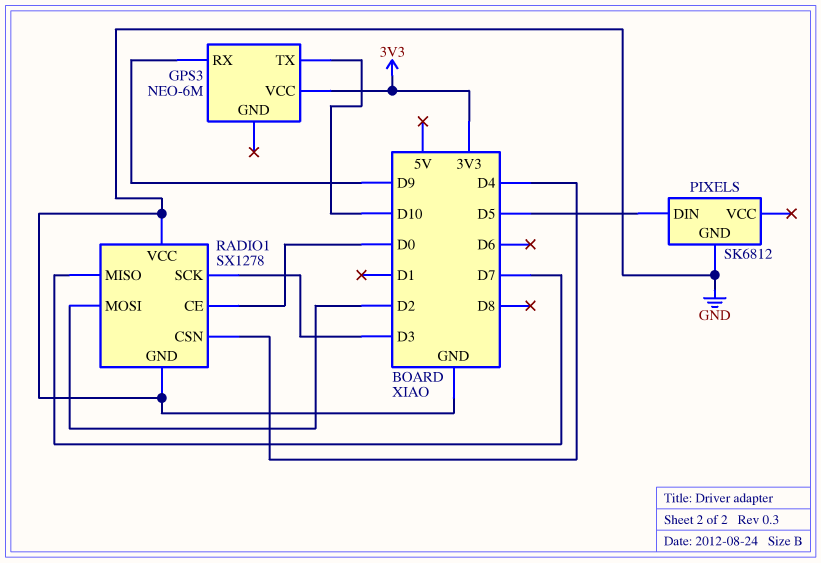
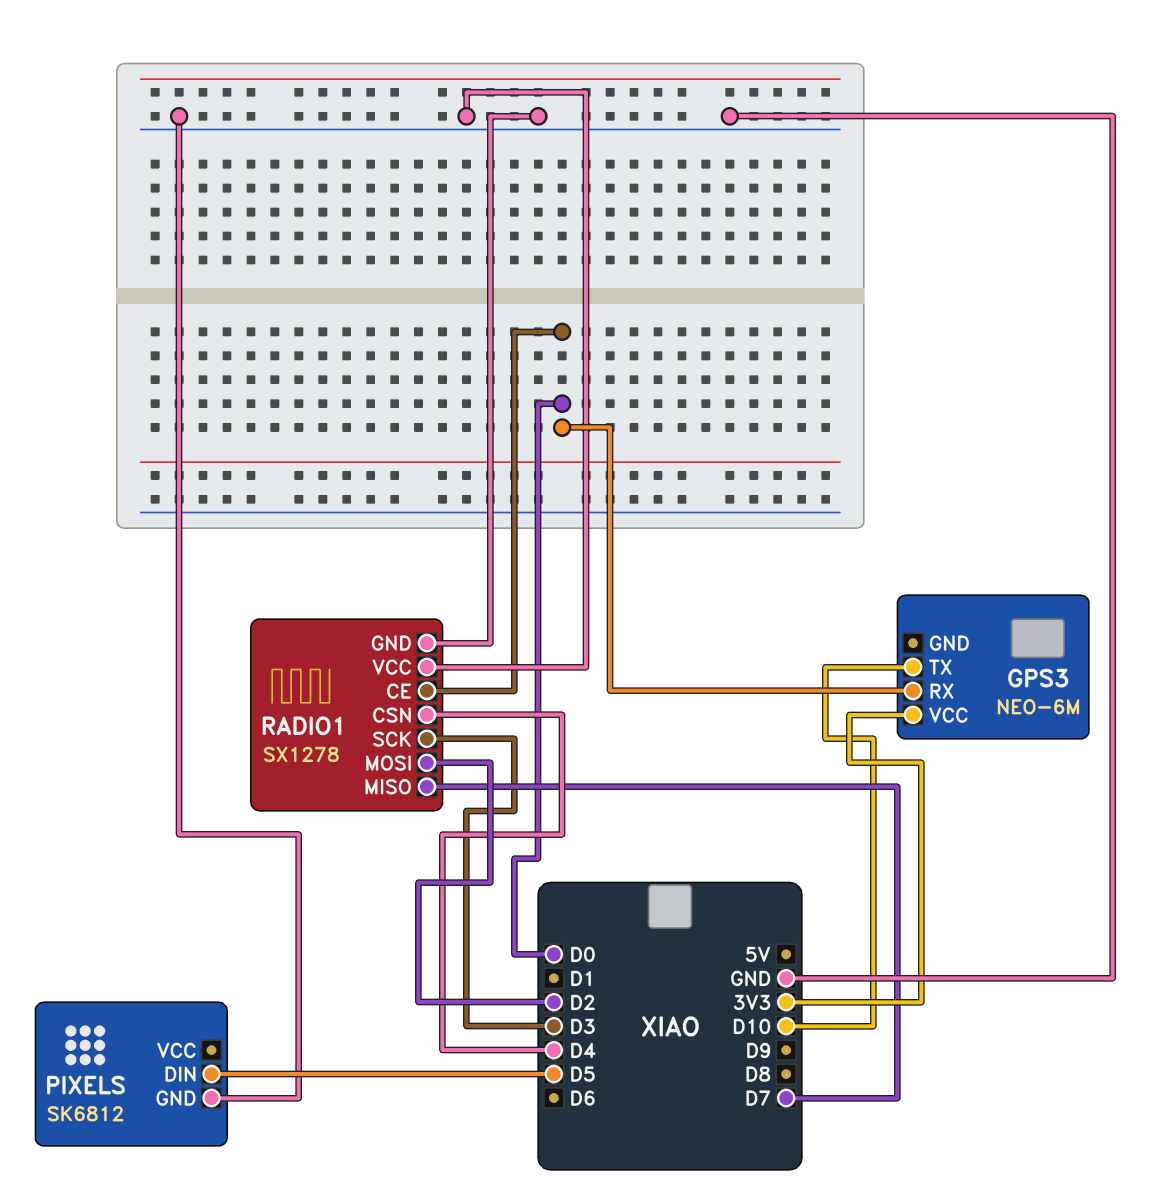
GPS3 pin RX: D9 -> D0

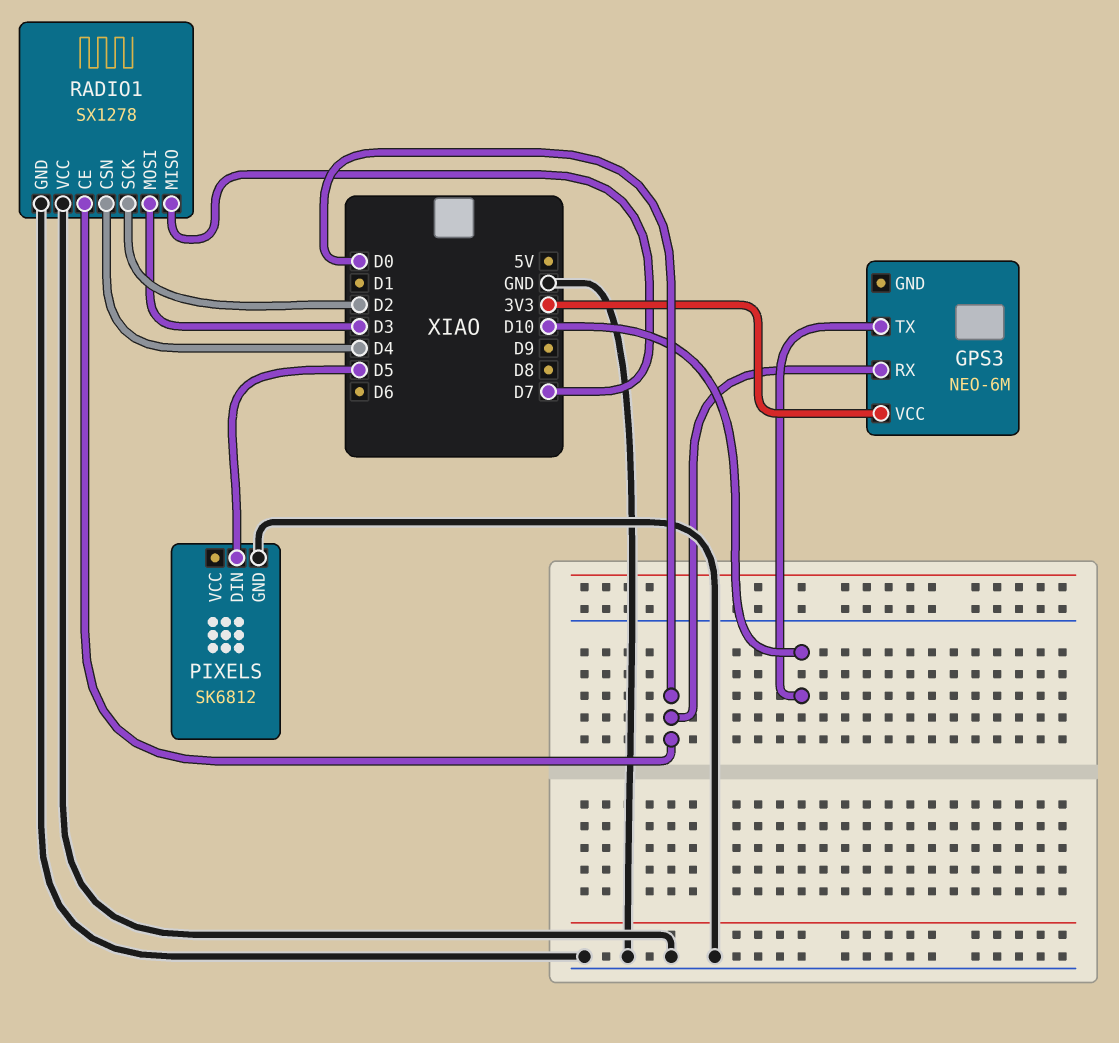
RADIO1 pin MOSI: D2 -> D3
RADIO1 pin SCK: D3 -> D2

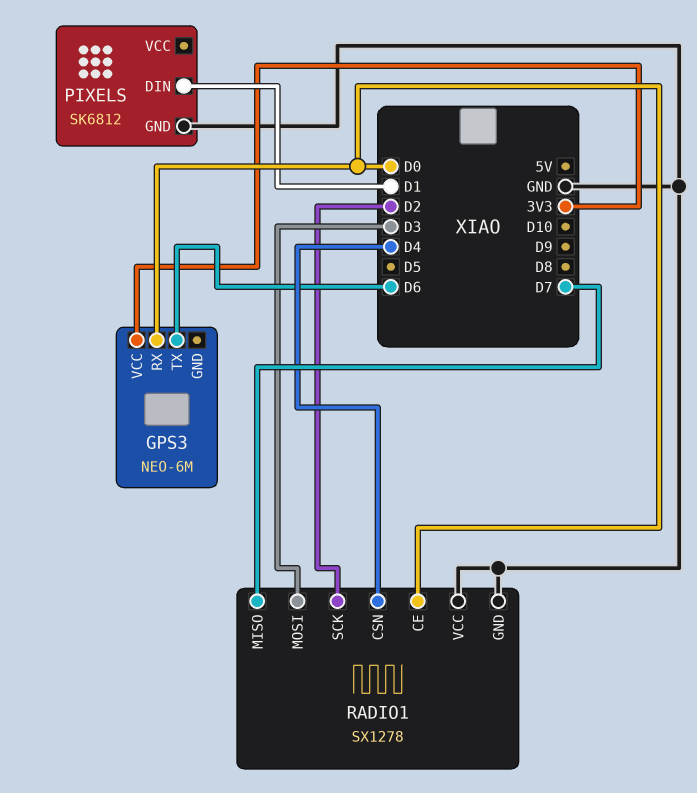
GPS3 pin TX: D10 -> D6
PIXELS pin DIN: D5 -> D1

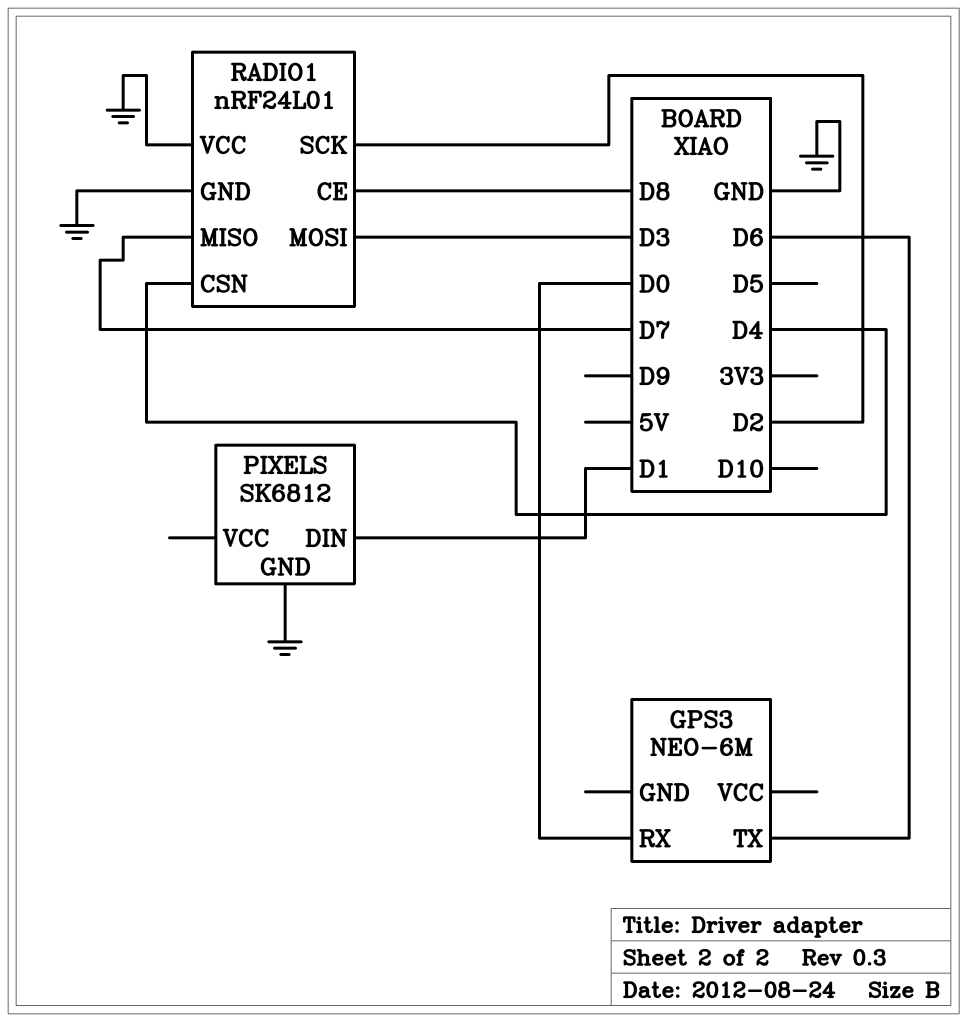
GPS3 pin VCC: 3V3 -> none
RADIO1: SX1278 -> nRF24L01
RADIO1 pin CE: D0 -> D8

